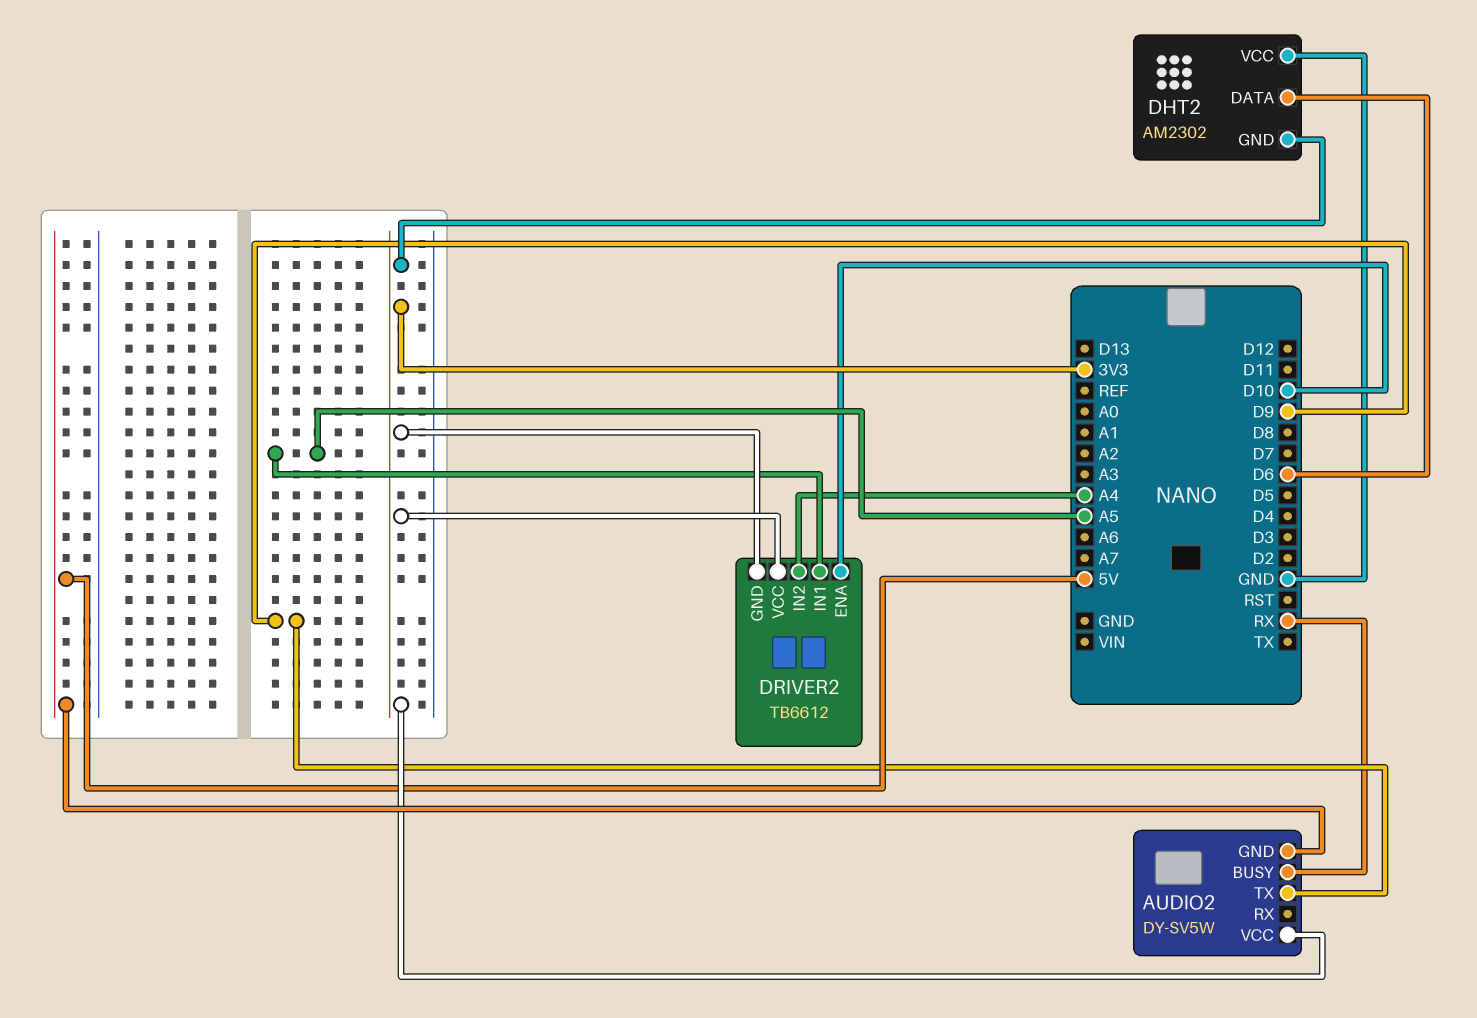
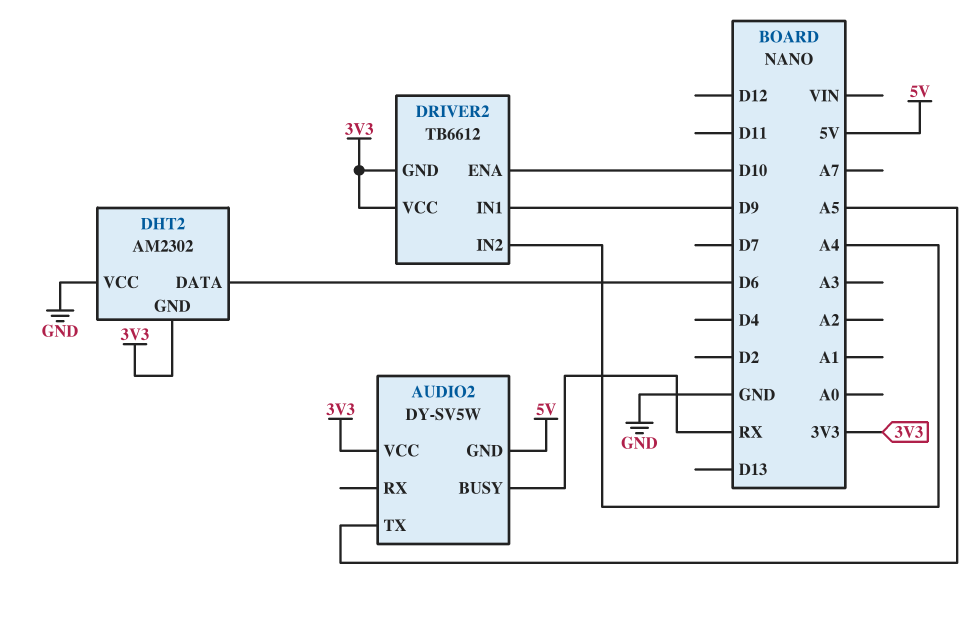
AUDIO2 pin TX: D9 -> A5
DRIVER2 pin IN1: A5 -> D9

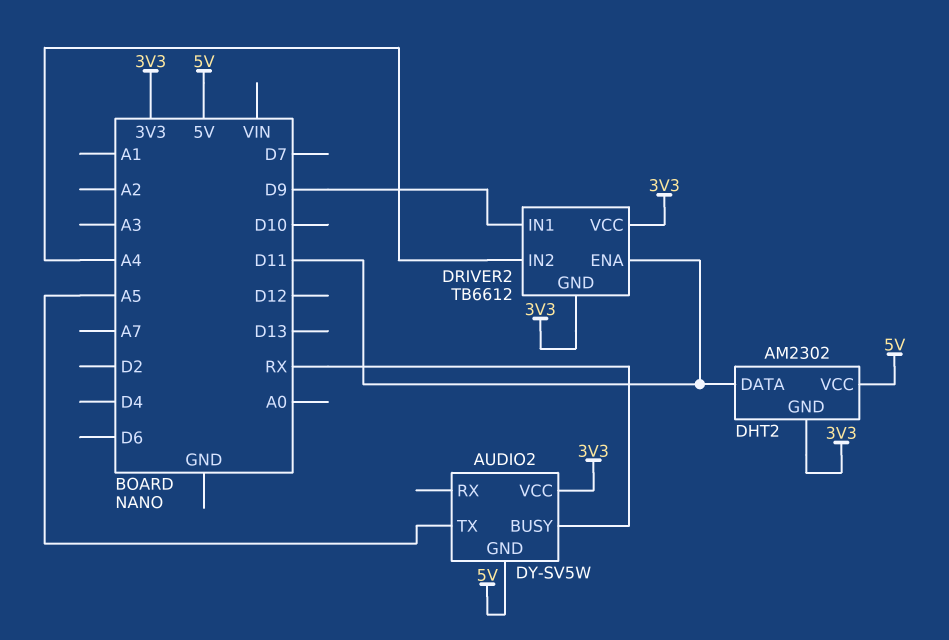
DHT2 pin DATA: D6 -> D11
DHT2 pin VCC: GND -> 5V
DRIVER2 pin ENA: D10 -> D11

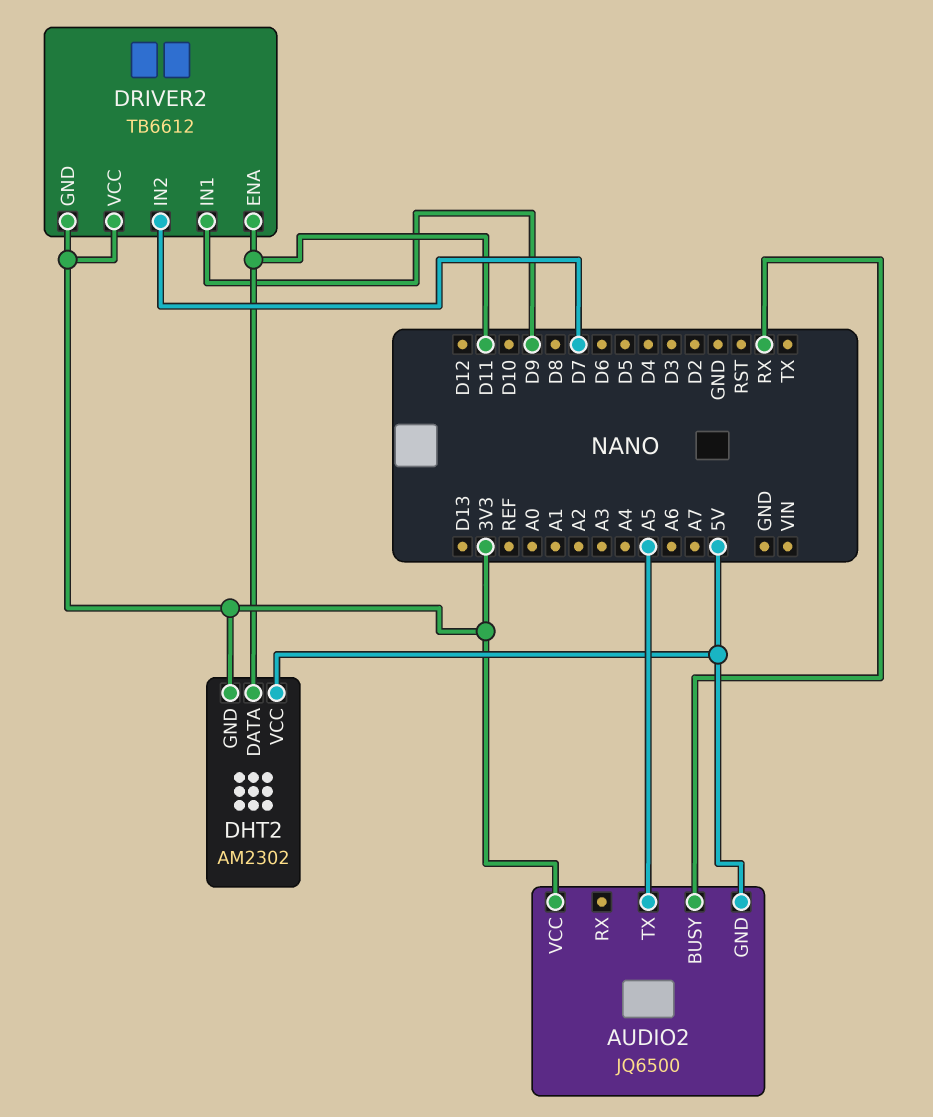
AUDIO2: DY-SV5W -> JQ6500
DRIVER2 pin IN2: A4 -> D7

